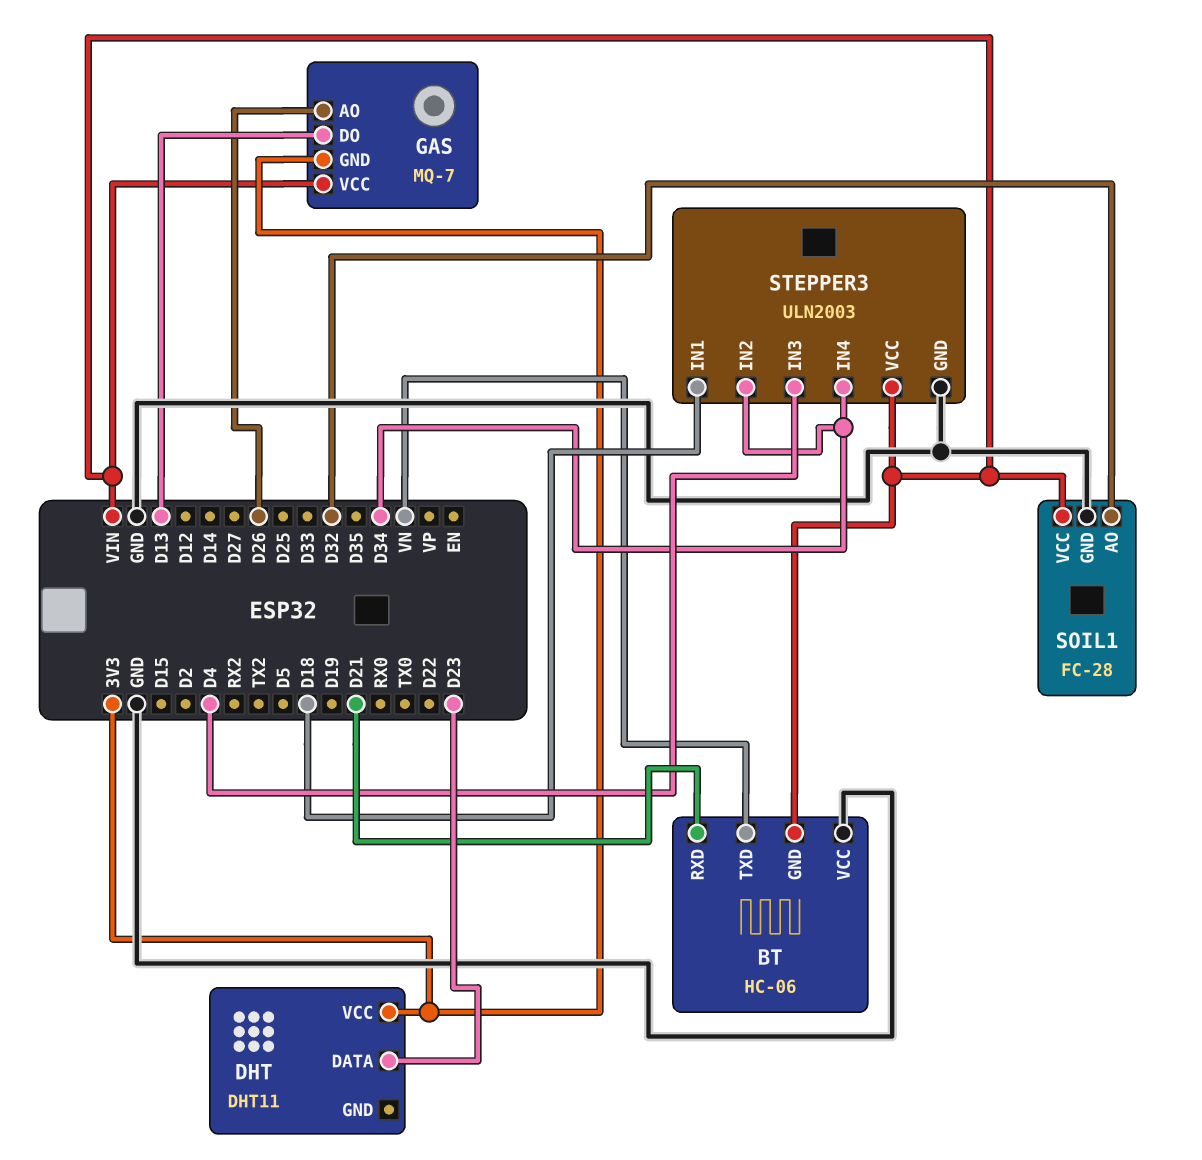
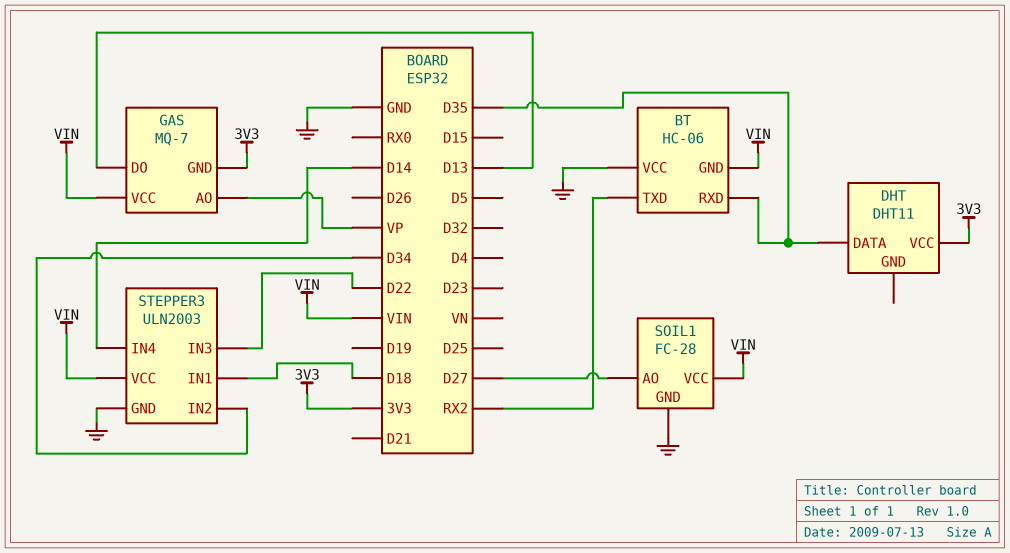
BT pin RXD: D21 -> D35
BT pin TXD: VN -> RX2
DHT pin DATA: D23 -> D35
GAS pin AO: D26 -> VP
SOIL1 pin AO: D32 -> D27
STEPPER3 pin IN3: D4 -> D22
STEPPER3 pin IN4: D34 -> D14

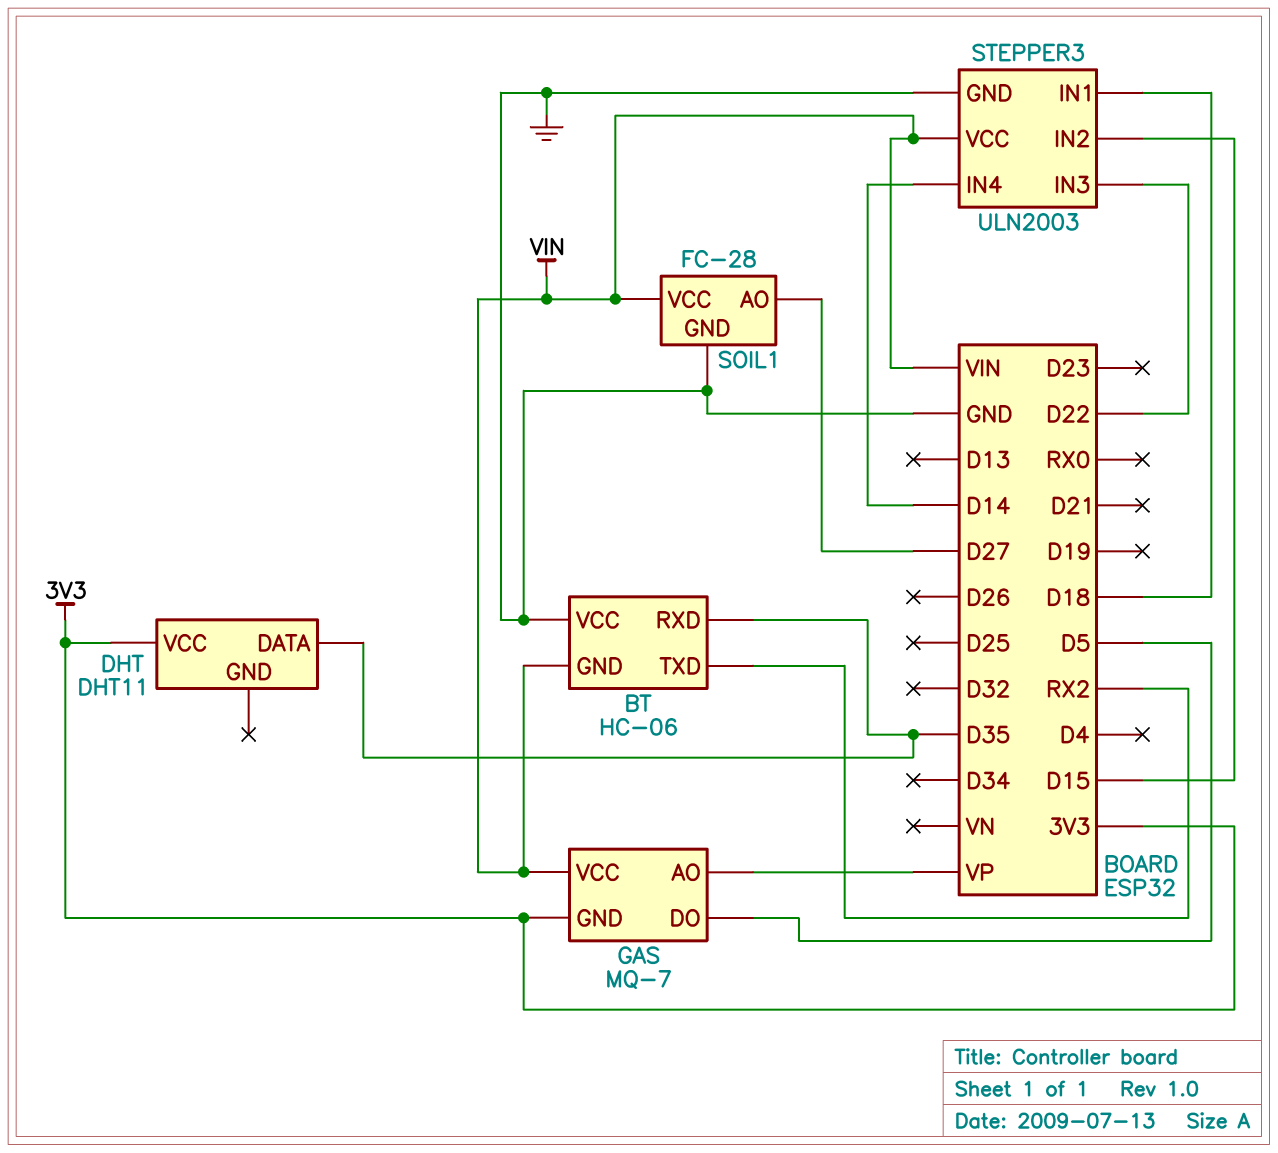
GAS pin DO: D13 -> D5
STEPPER3 pin IN2: D34 -> D15

